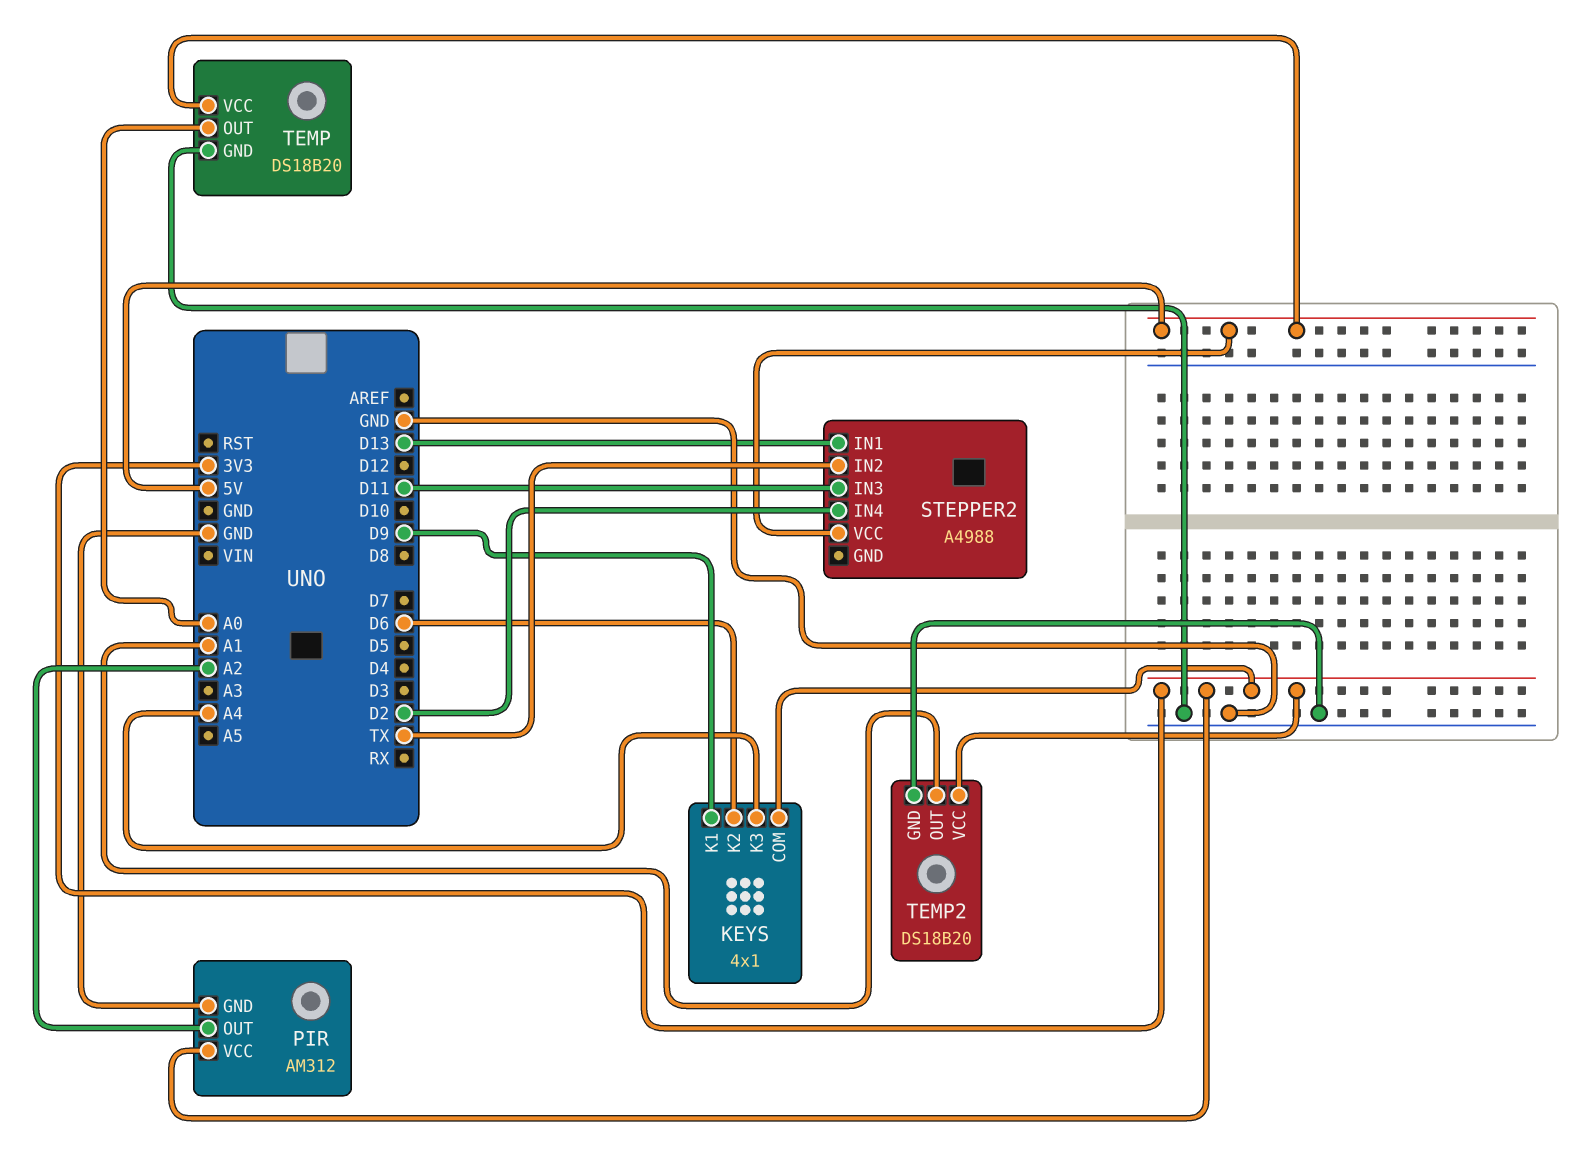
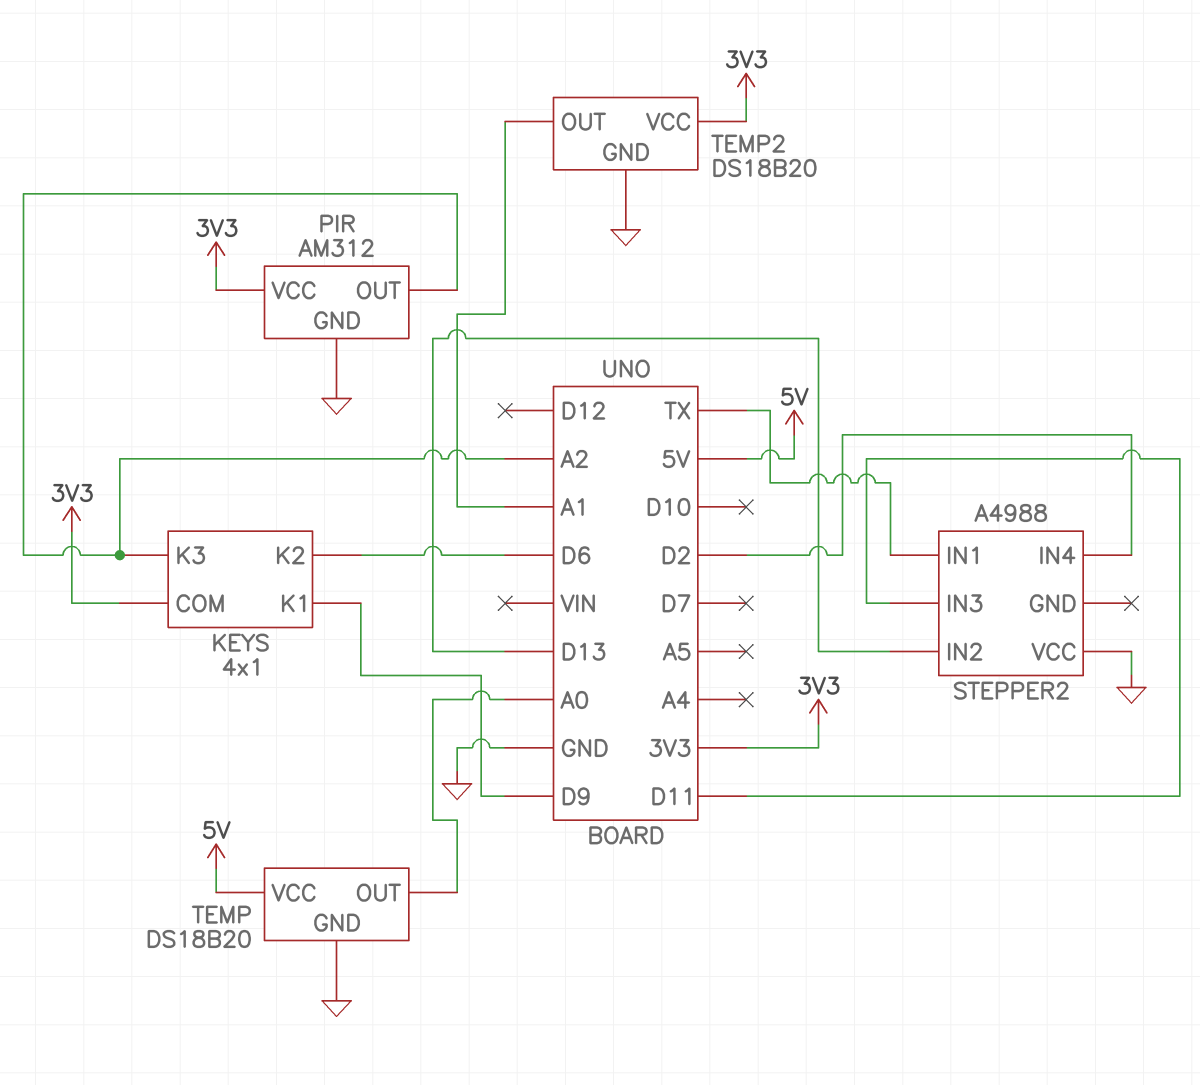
KEYS pin K3: A4 -> A2
STEPPER2 pin IN1: D13 -> TX
STEPPER2 pin IN2: TX -> D13
STEPPER2 pin VCC: 5V -> GND

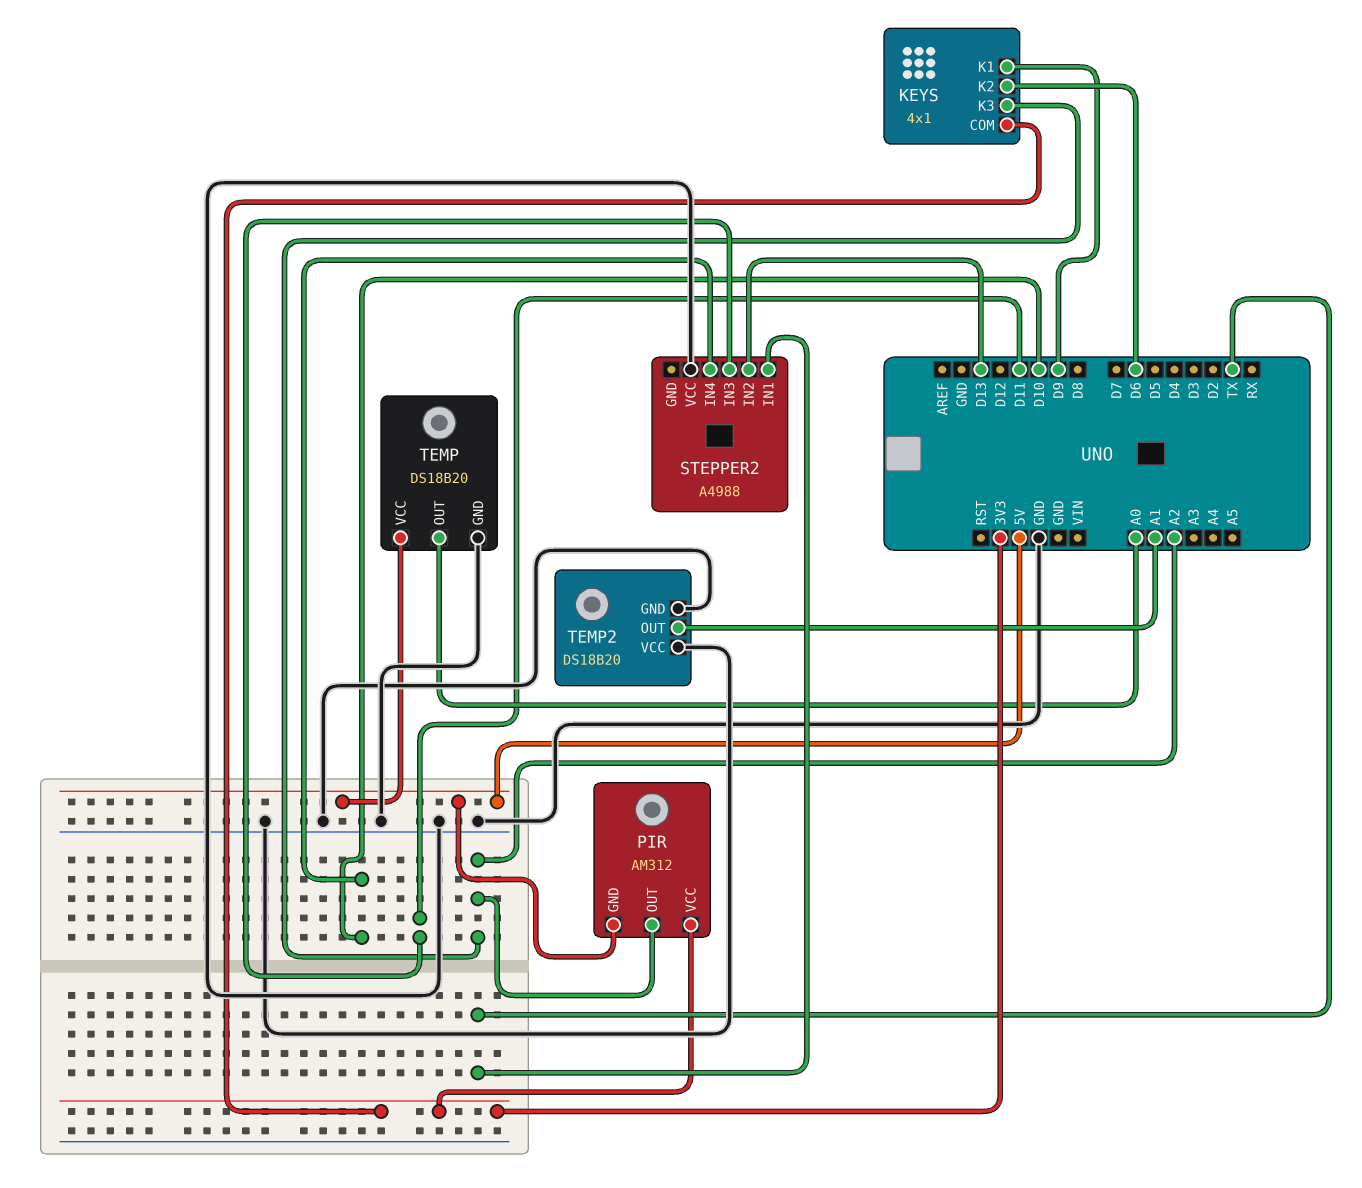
PIR pin GND: GND -> 5V
STEPPER2 pin IN4: D2 -> D10
TEMP2 pin VCC: 3V3 -> GND

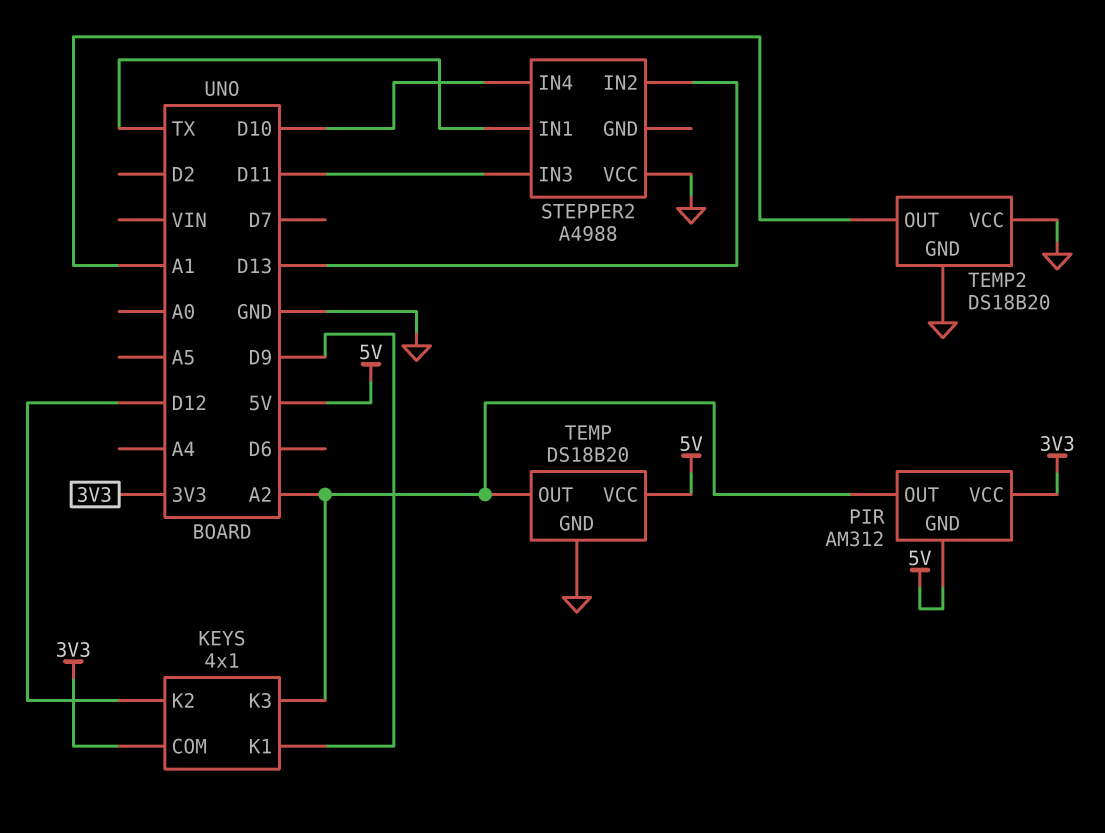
KEYS pin K2: D6 -> D12
TEMP pin OUT: A0 -> A2

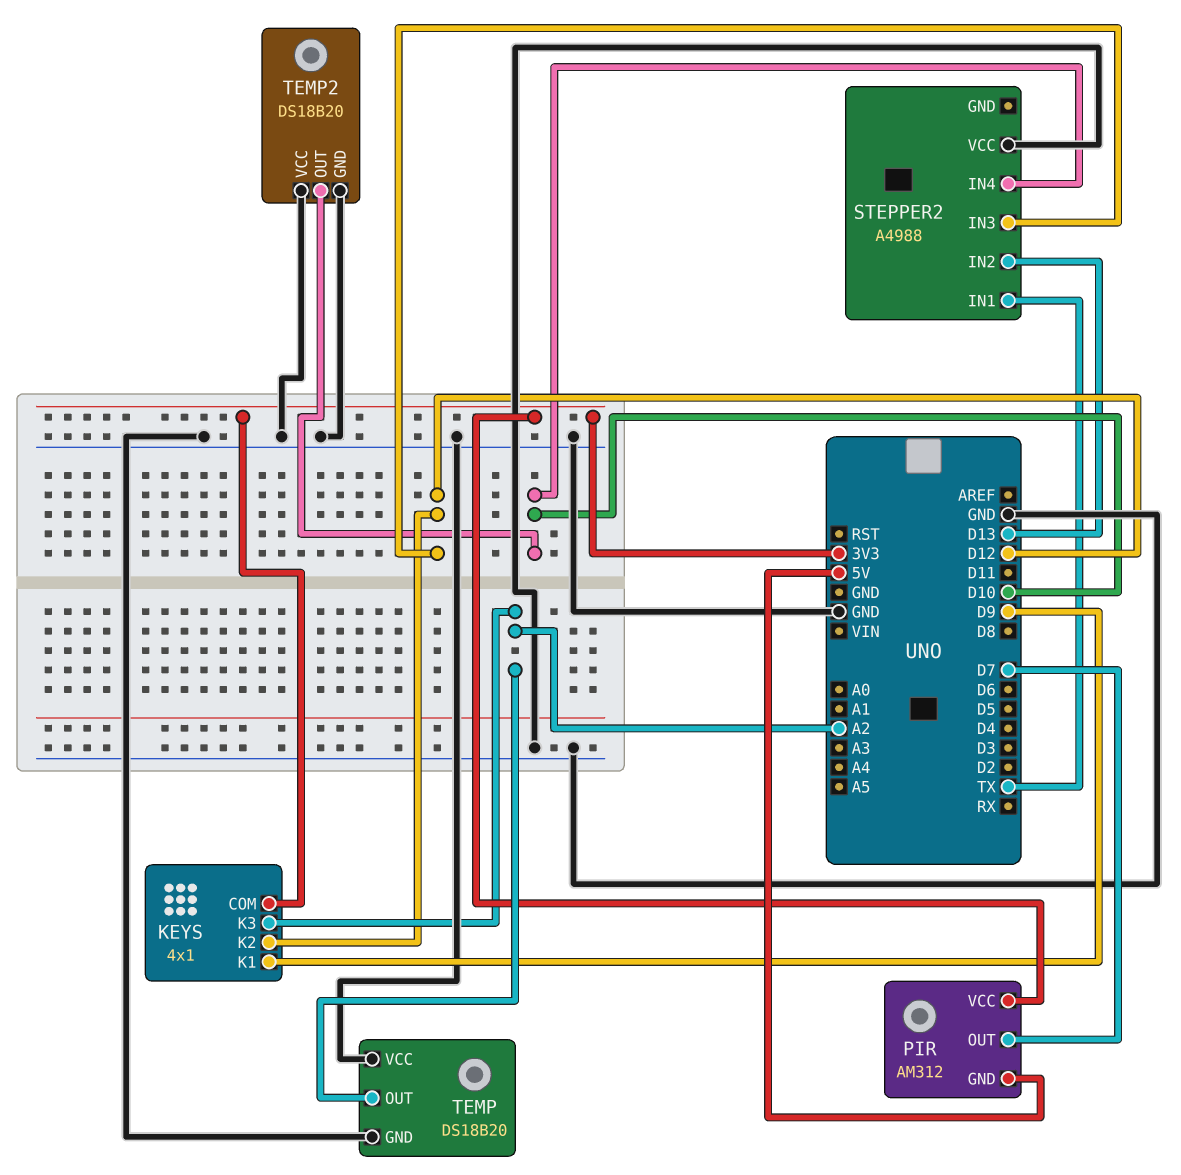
PIR pin OUT: A2 -> D7
STEPPER2 pin IN3: D11 -> D12
TEMP pin VCC: 5V -> GND
TEMP2 pin OUT: A1 -> D10

